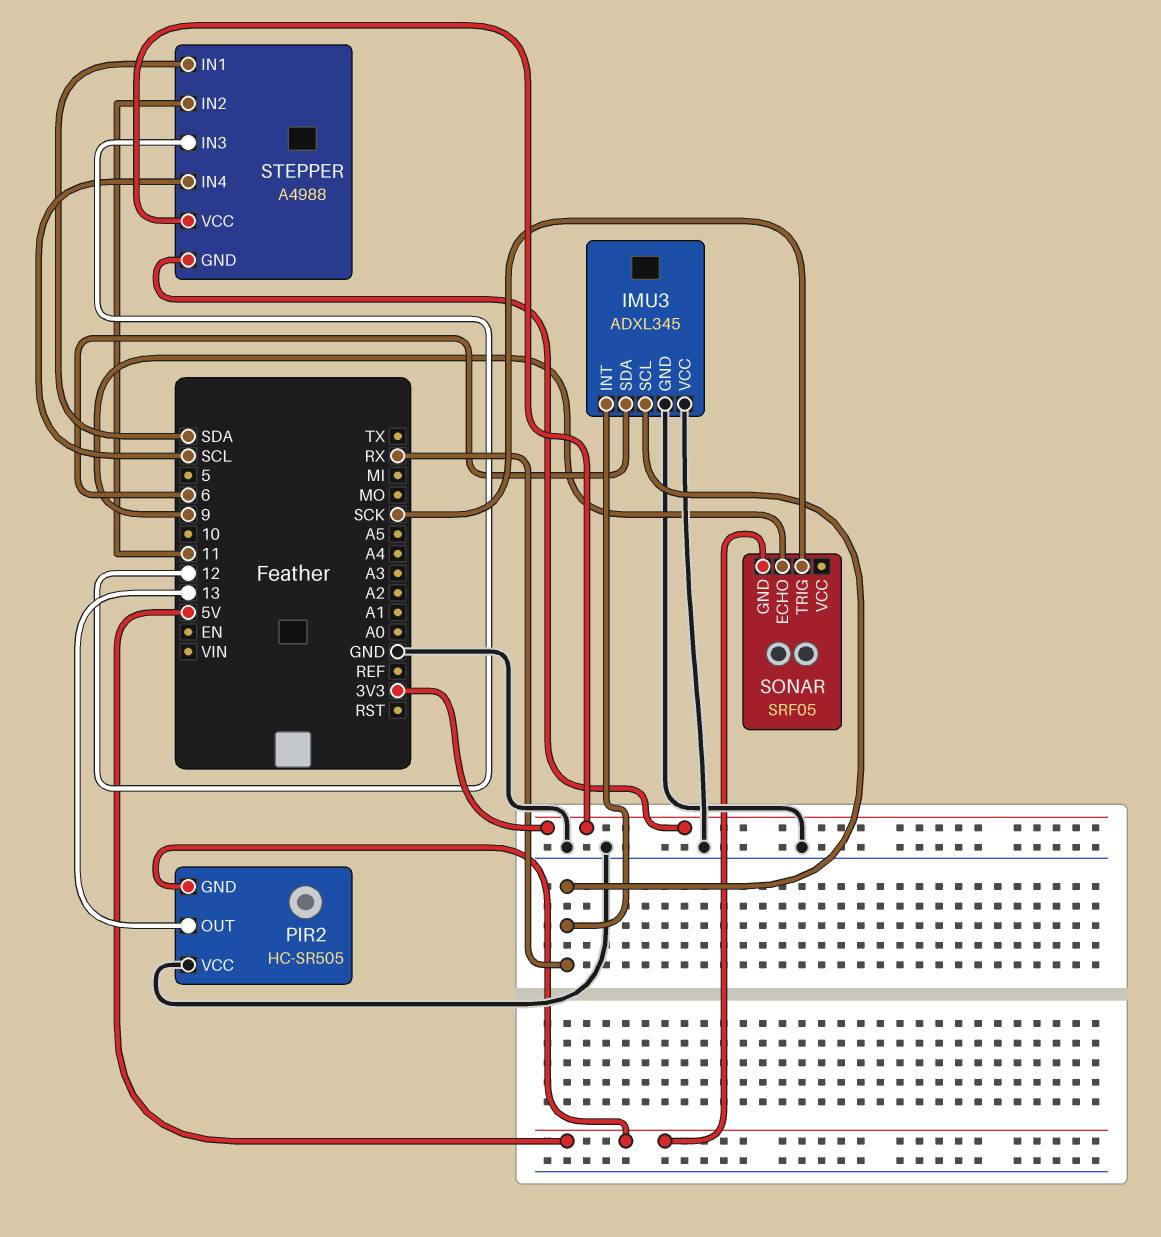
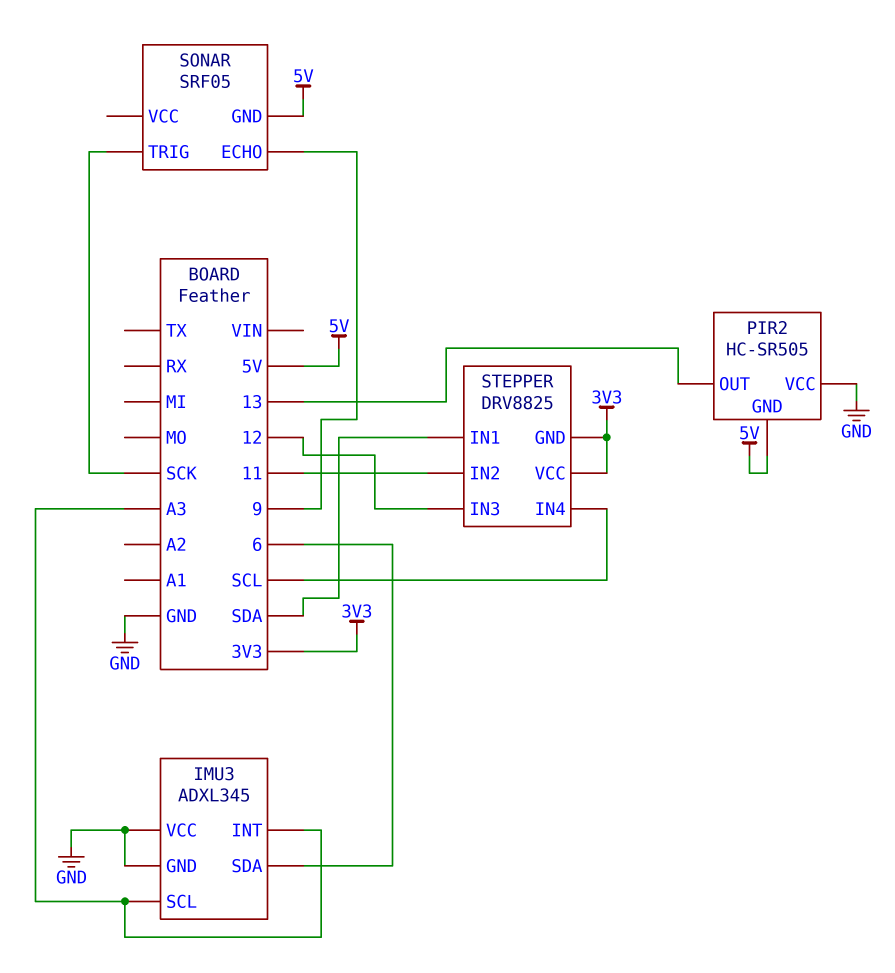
IMU3 pin INT: RX -> A3
IMU3 pin SCL: RX -> A3
STEPPER: A4988 -> DRV8825

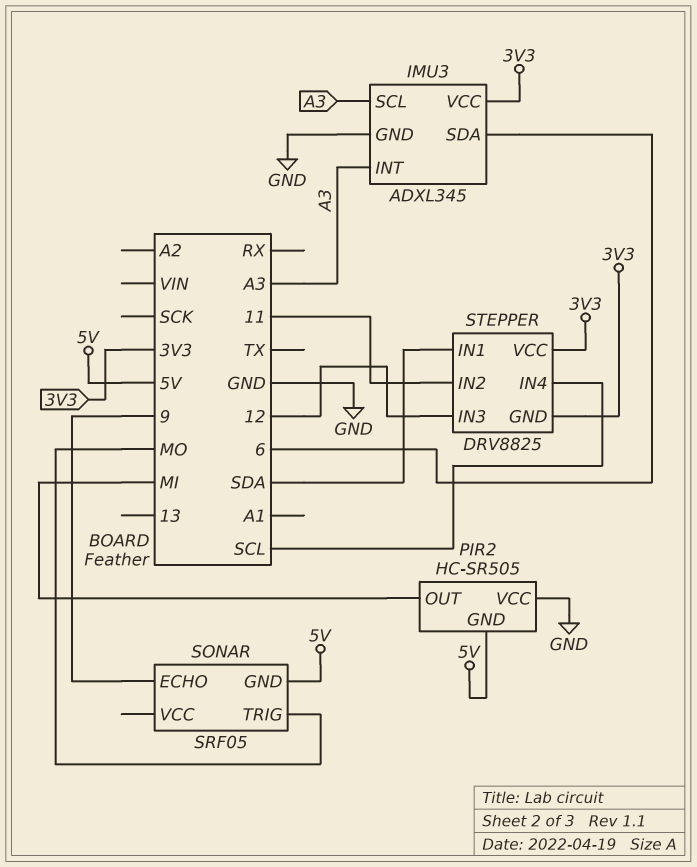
IMU3 pin VCC: GND -> 3V3
PIR2 pin OUT: 13 -> MI
SONAR pin TRIG: SCK -> MO

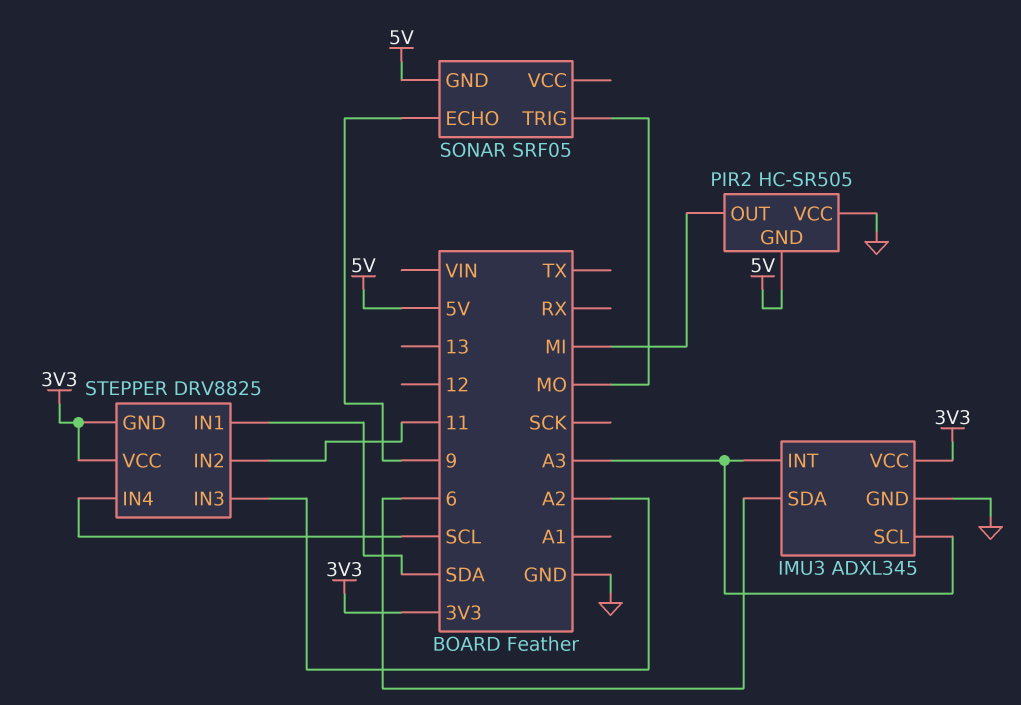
STEPPER pin IN3: 12 -> A2

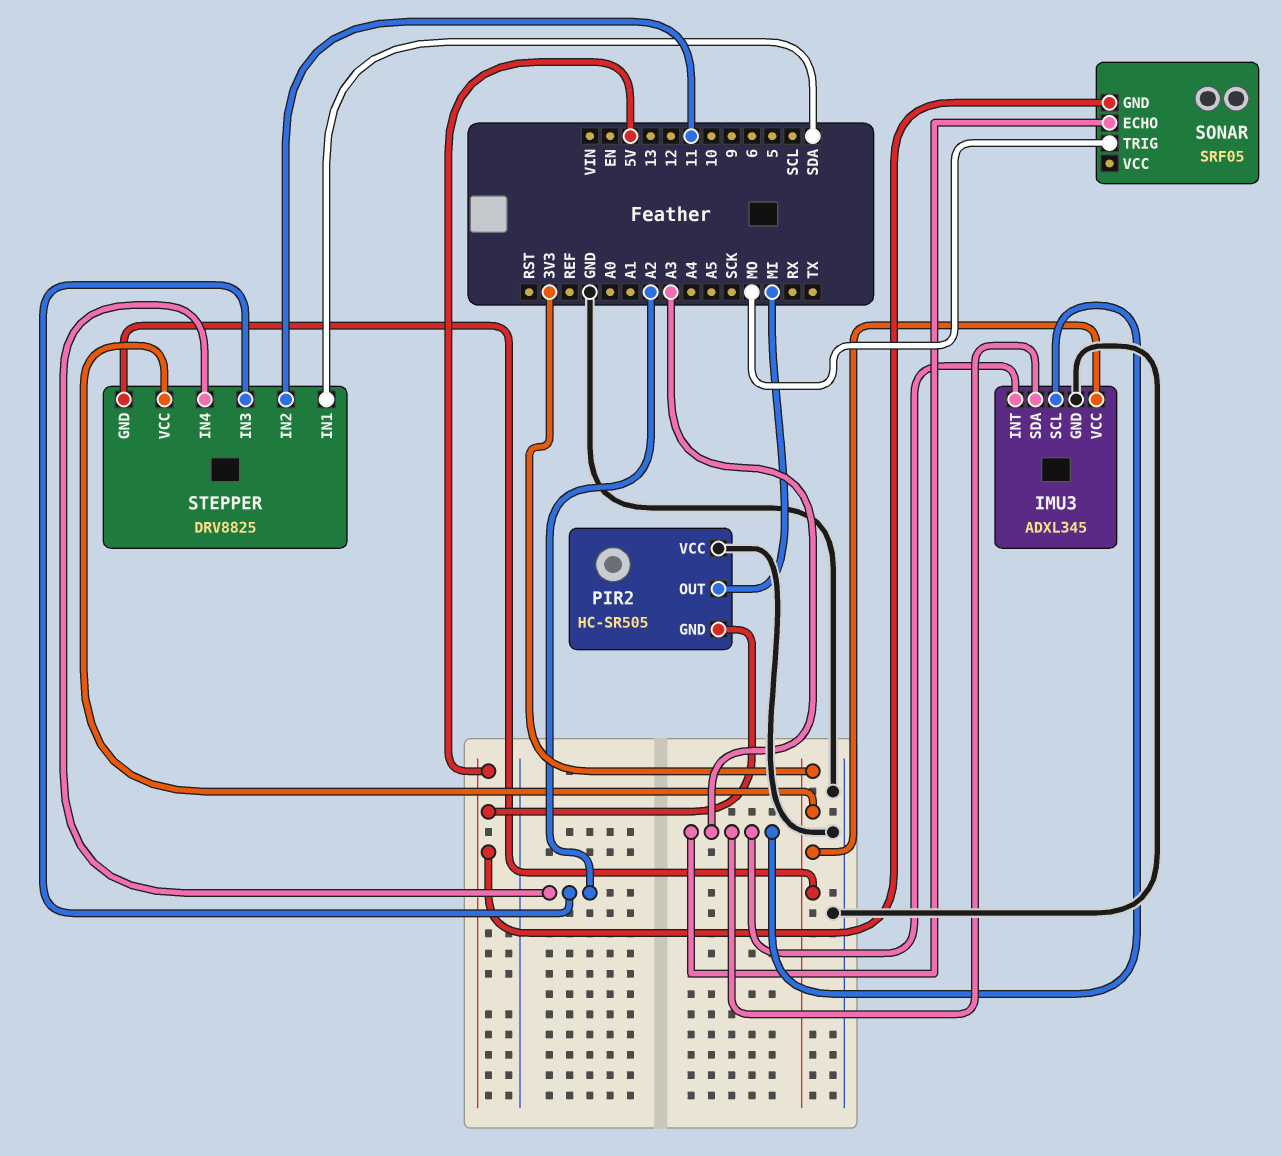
IMU3 pin SDA: 6 -> A3
SONAR pin ECHO: 9 -> A3
STEPPER pin IN4: SCL -> A2

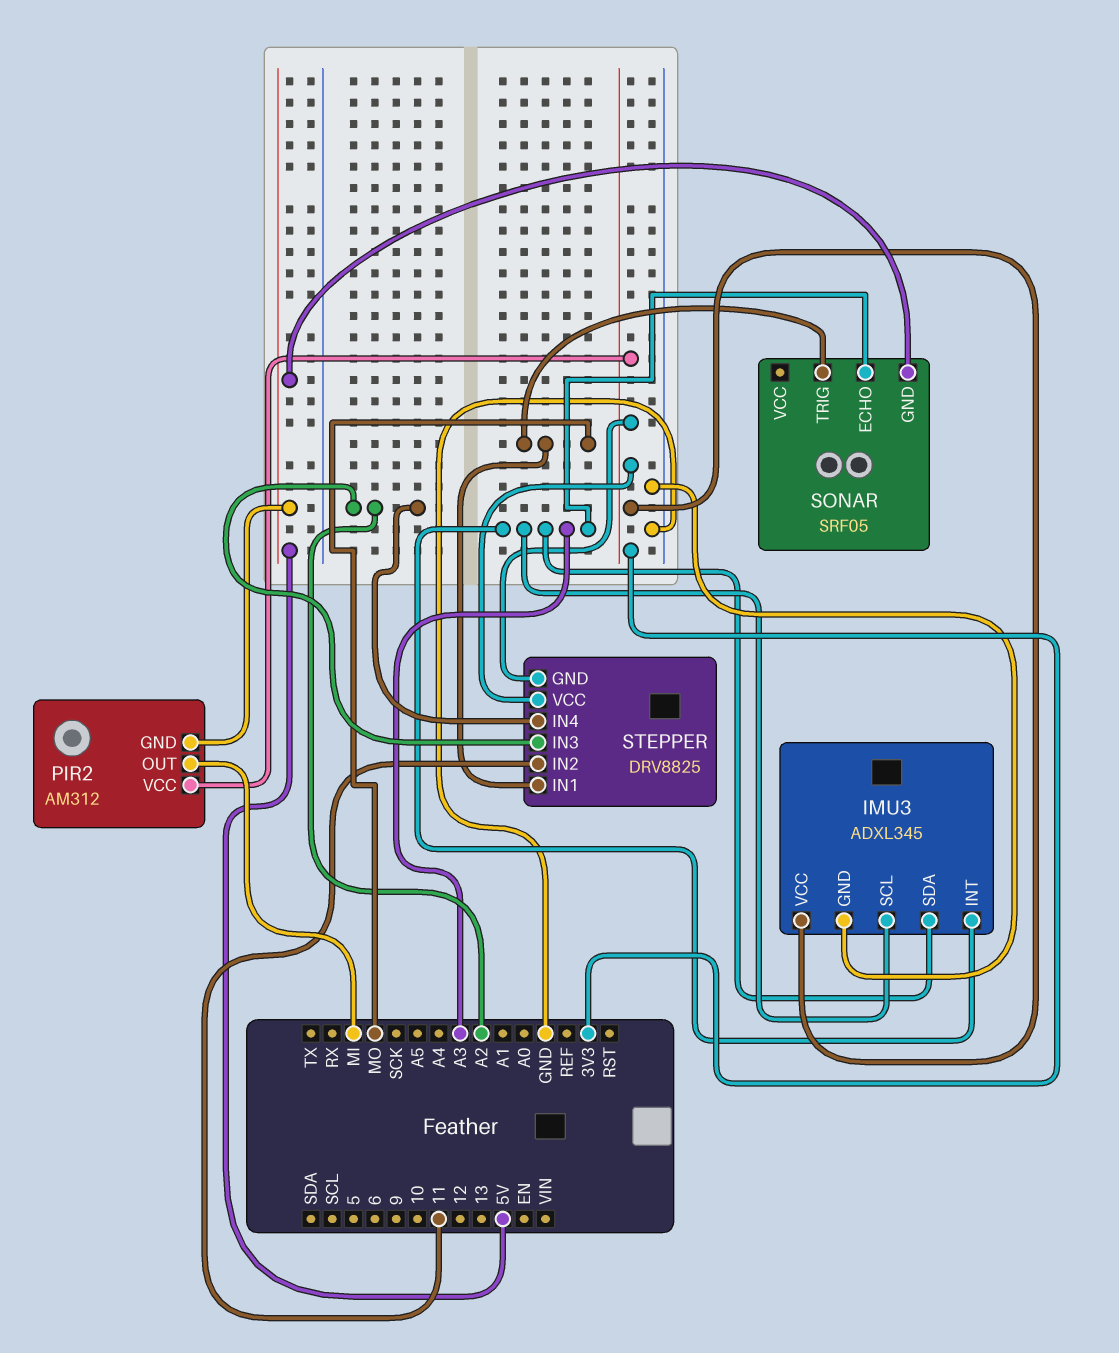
PIR2: HC-SR505 -> AM312
PIR2 pin VCC: GND -> 3V3
STEPPER pin IN1: SDA -> MO

